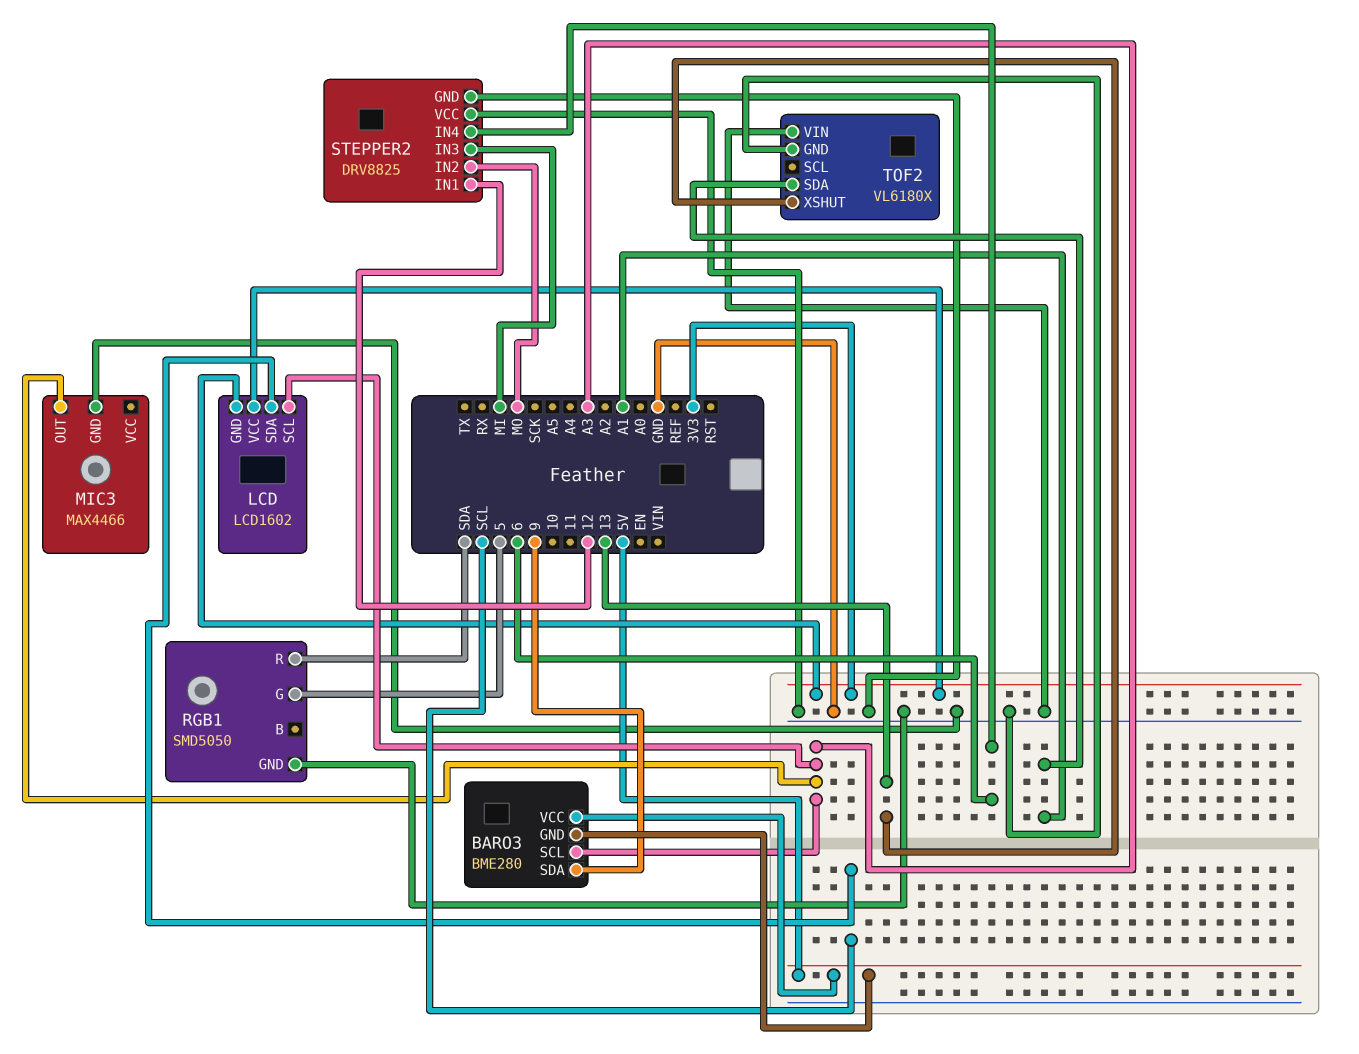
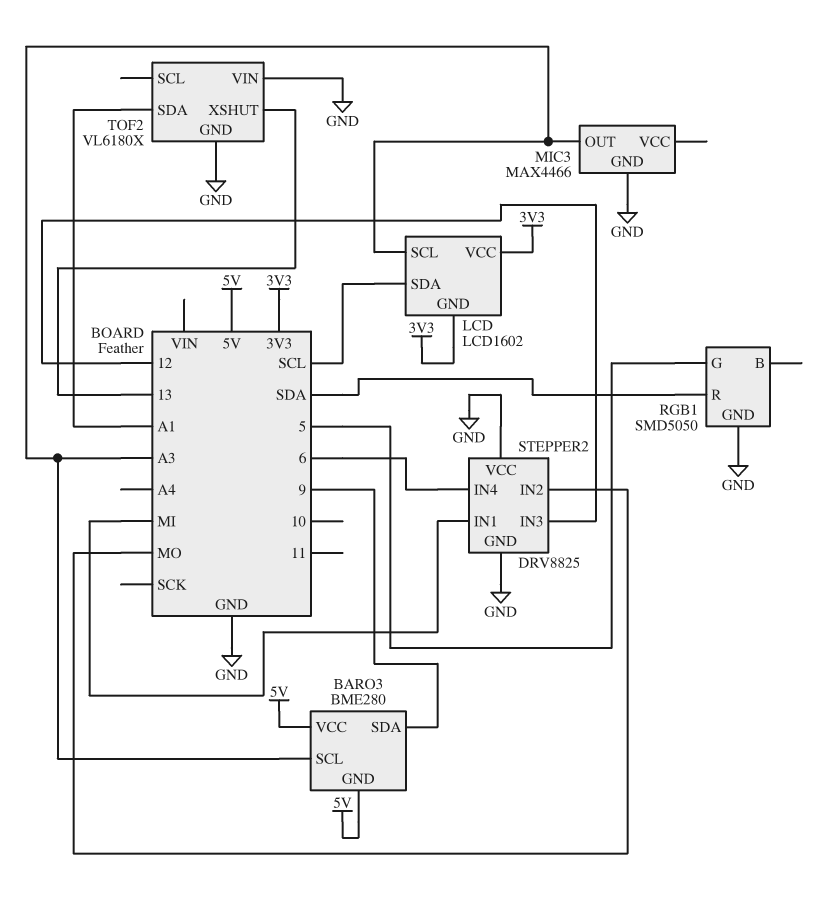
STEPPER2 pin IN1: 12 -> MI
STEPPER2 pin IN3: MI -> 12

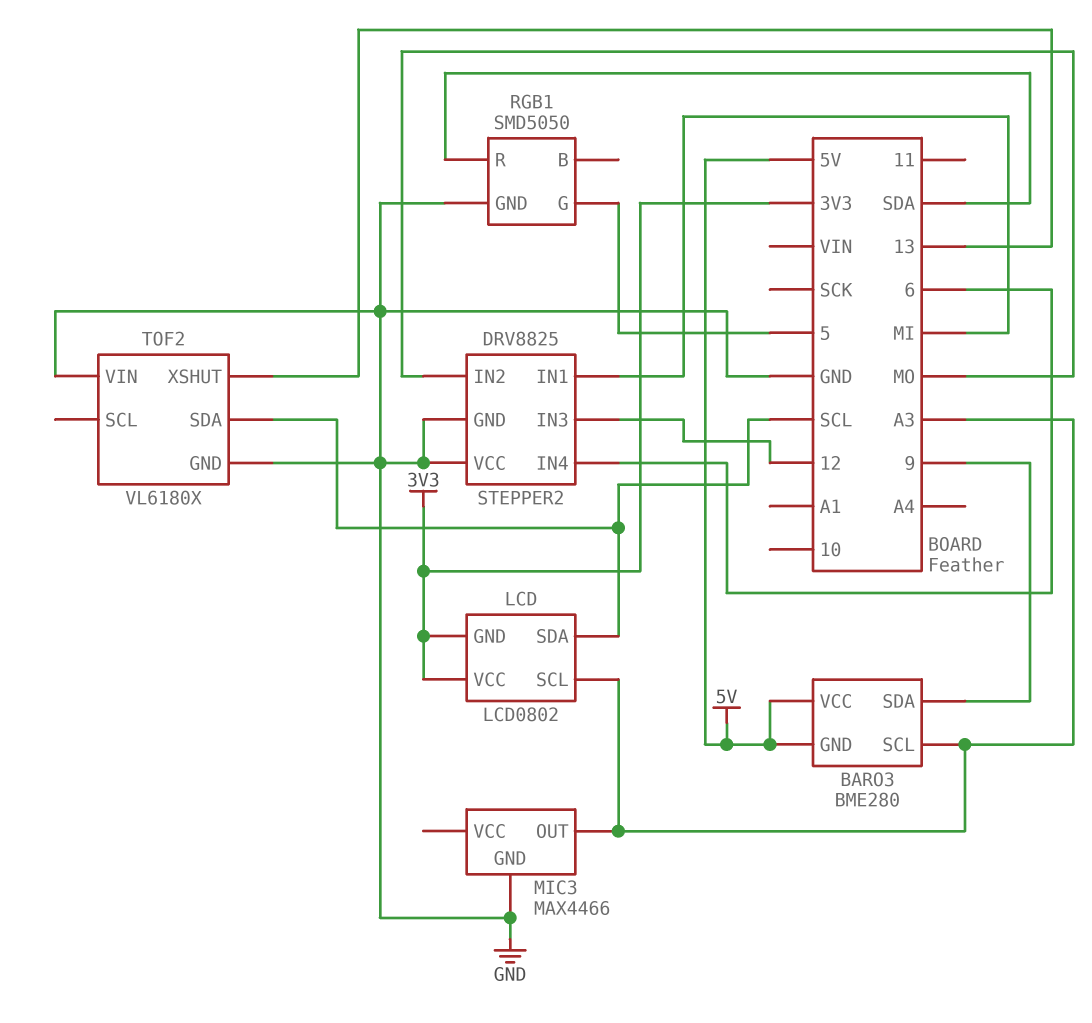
LCD: LCD1602 -> LCD0802
TOF2 pin SDA: A1 -> SCL

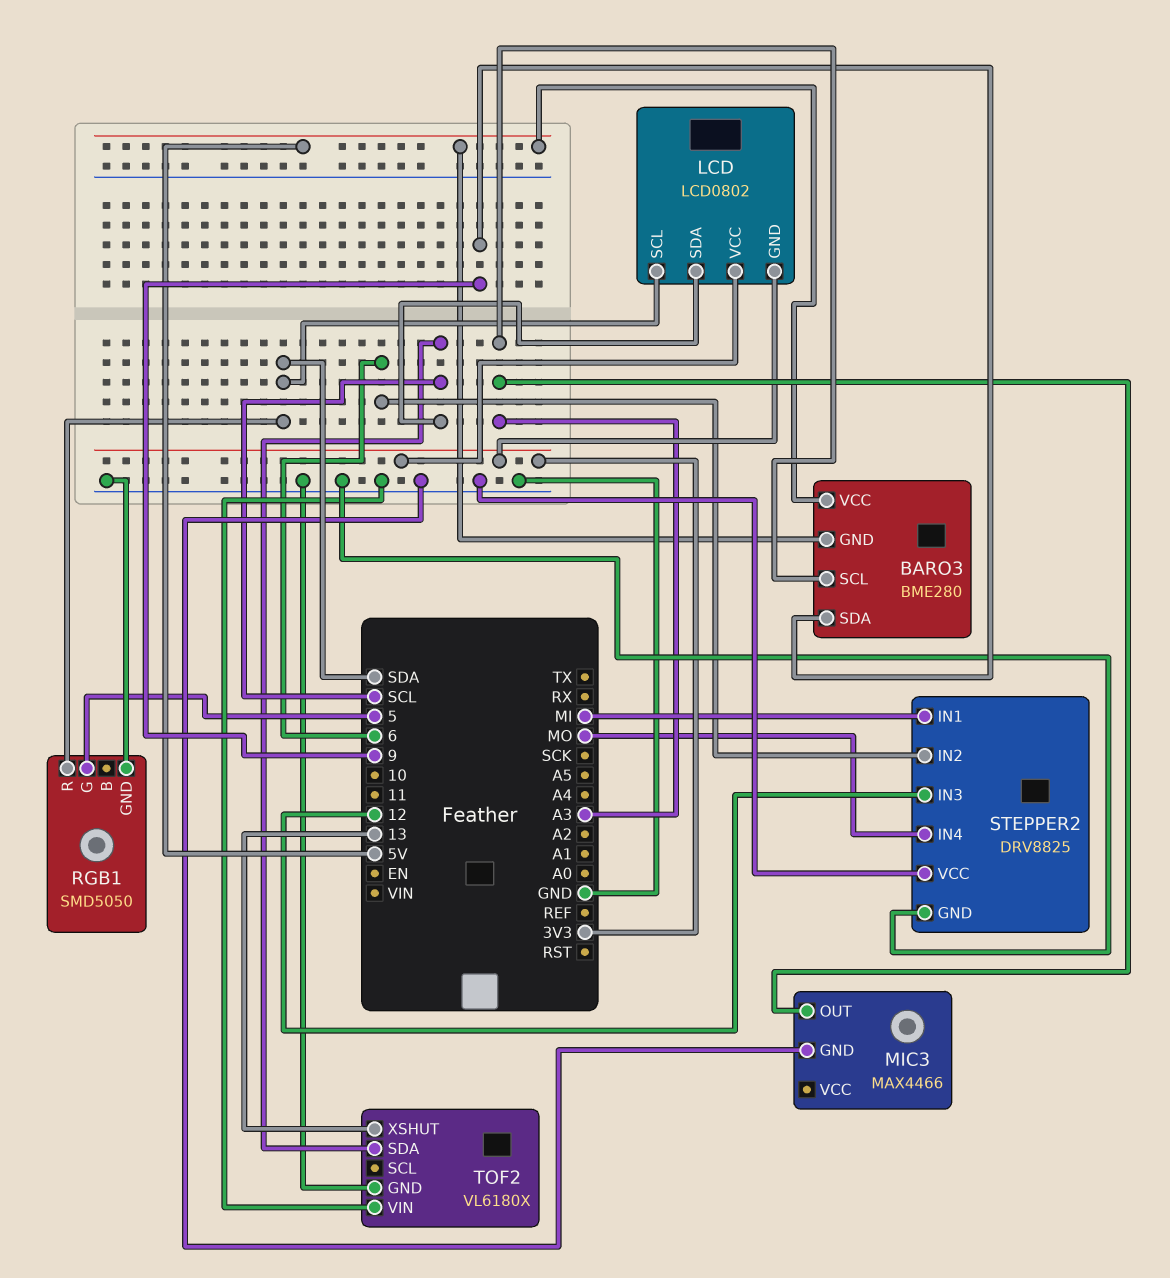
LCD pin SCL: A3 -> SDA
STEPPER2 pin IN2: MO -> 6
STEPPER2 pin IN4: 6 -> MO

